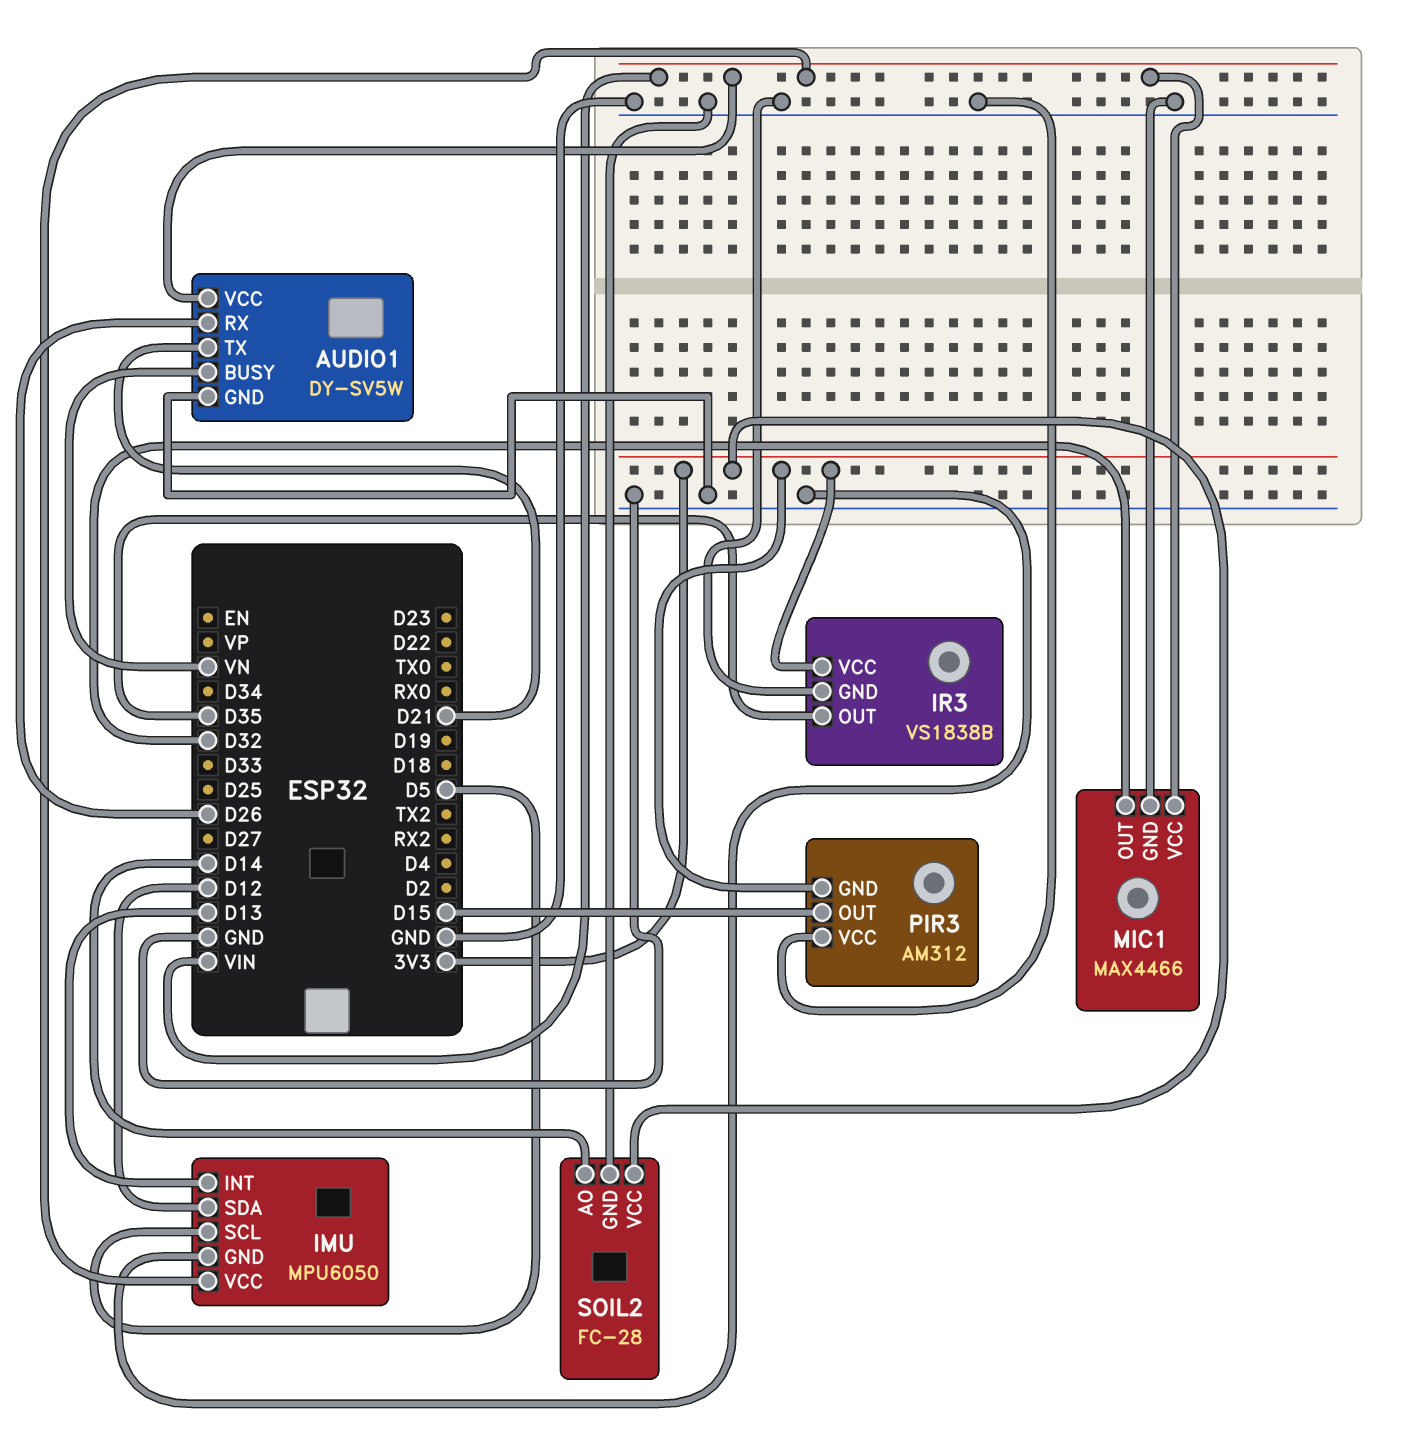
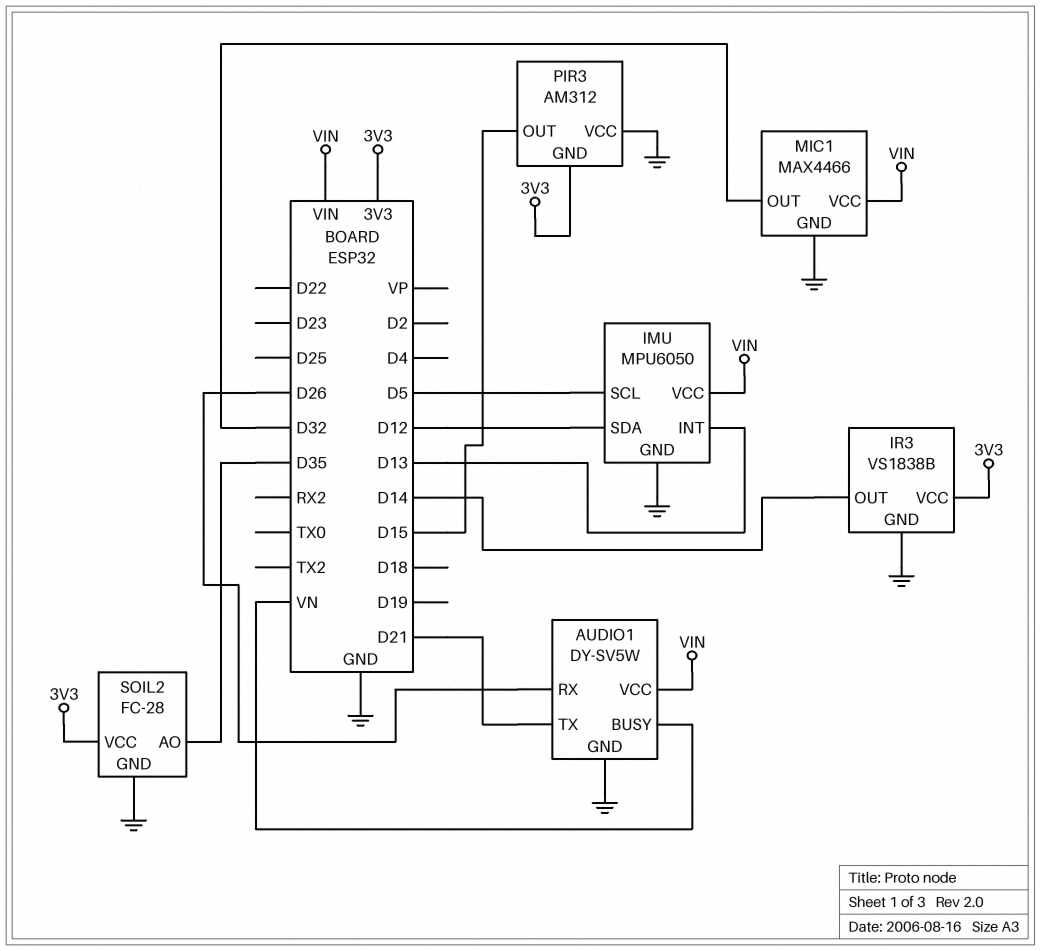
IR3 pin OUT: D35 -> D14
SOIL2 pin AO: D14 -> D35

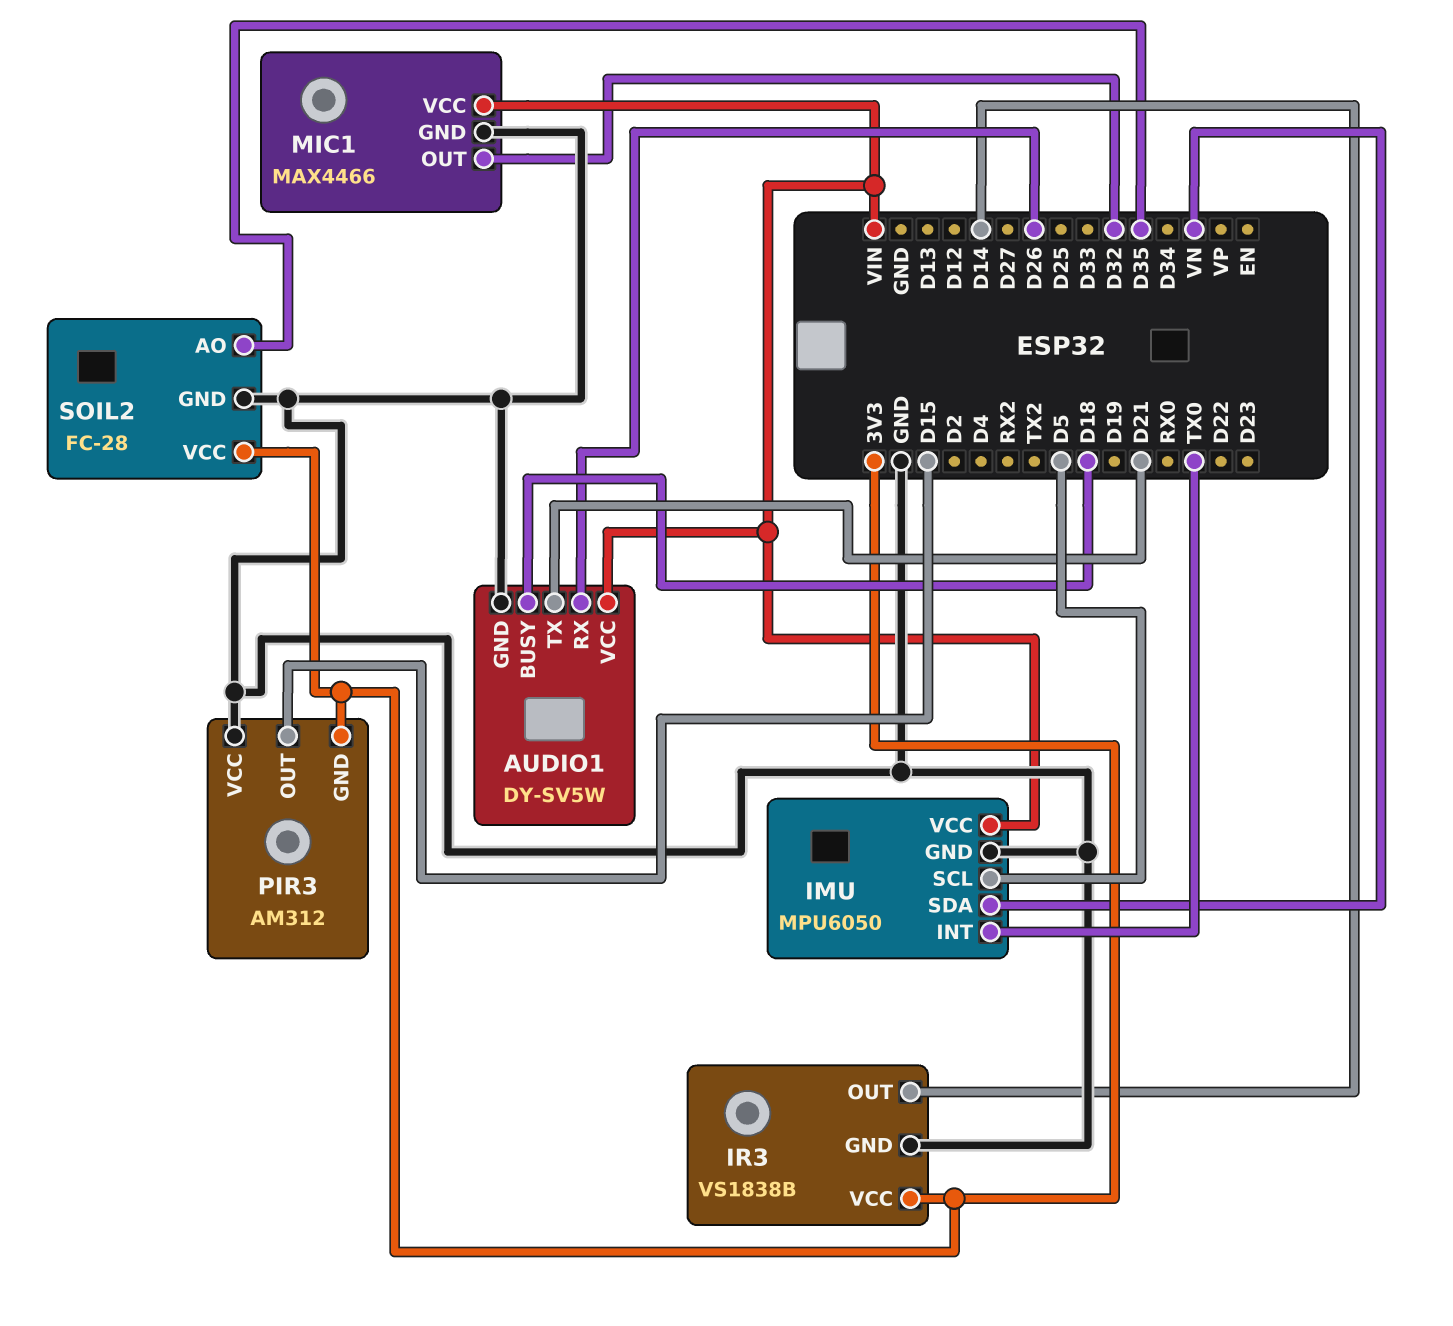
AUDIO1 pin BUSY: VN -> D18
IMU pin INT: D13 -> TX0
IMU pin SDA: D12 -> VN

